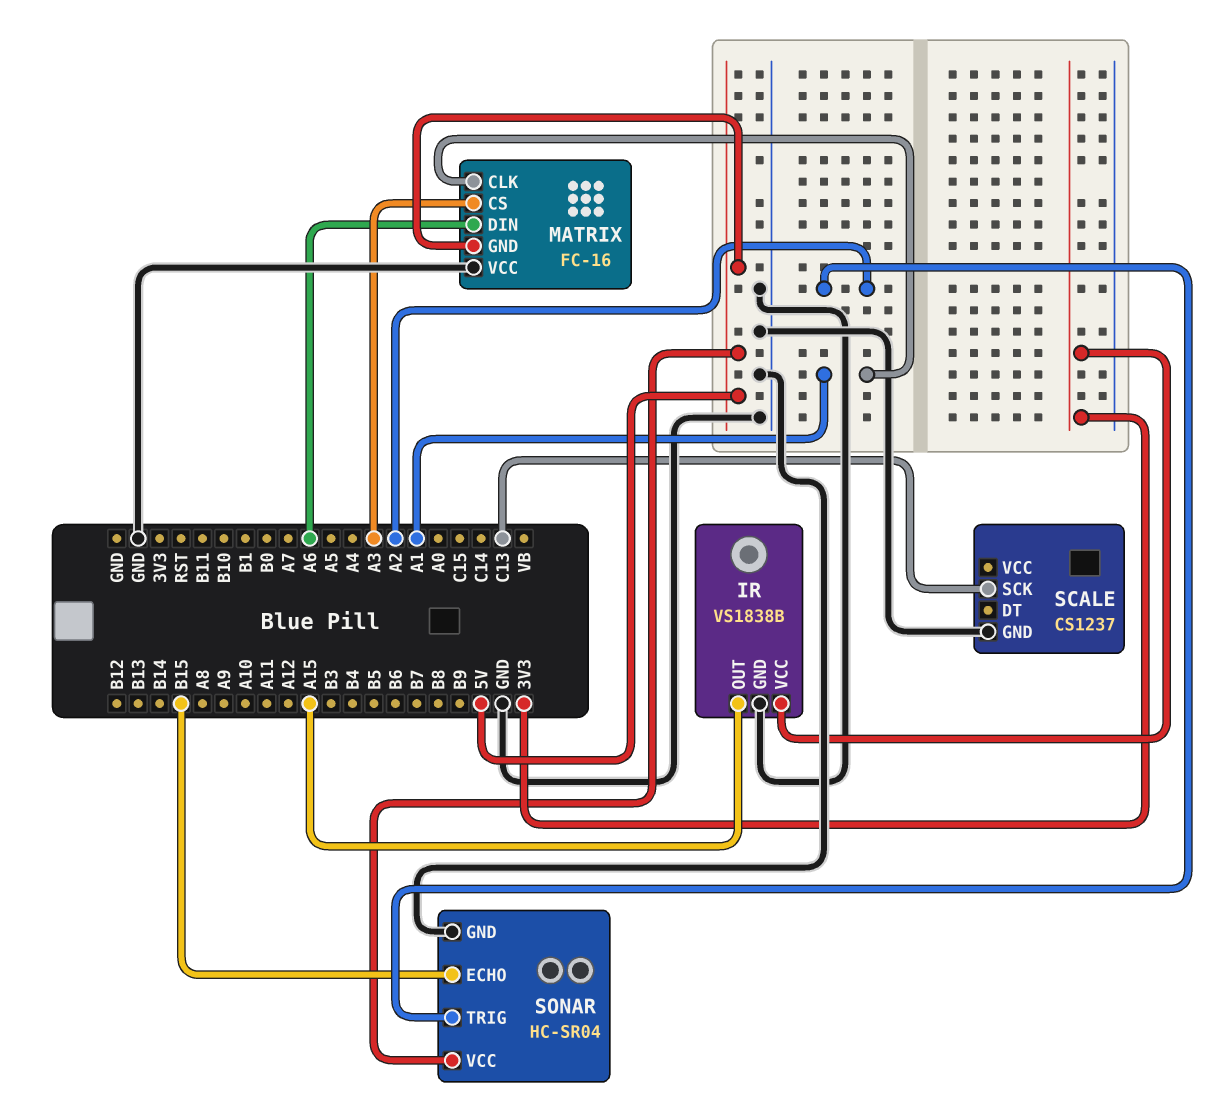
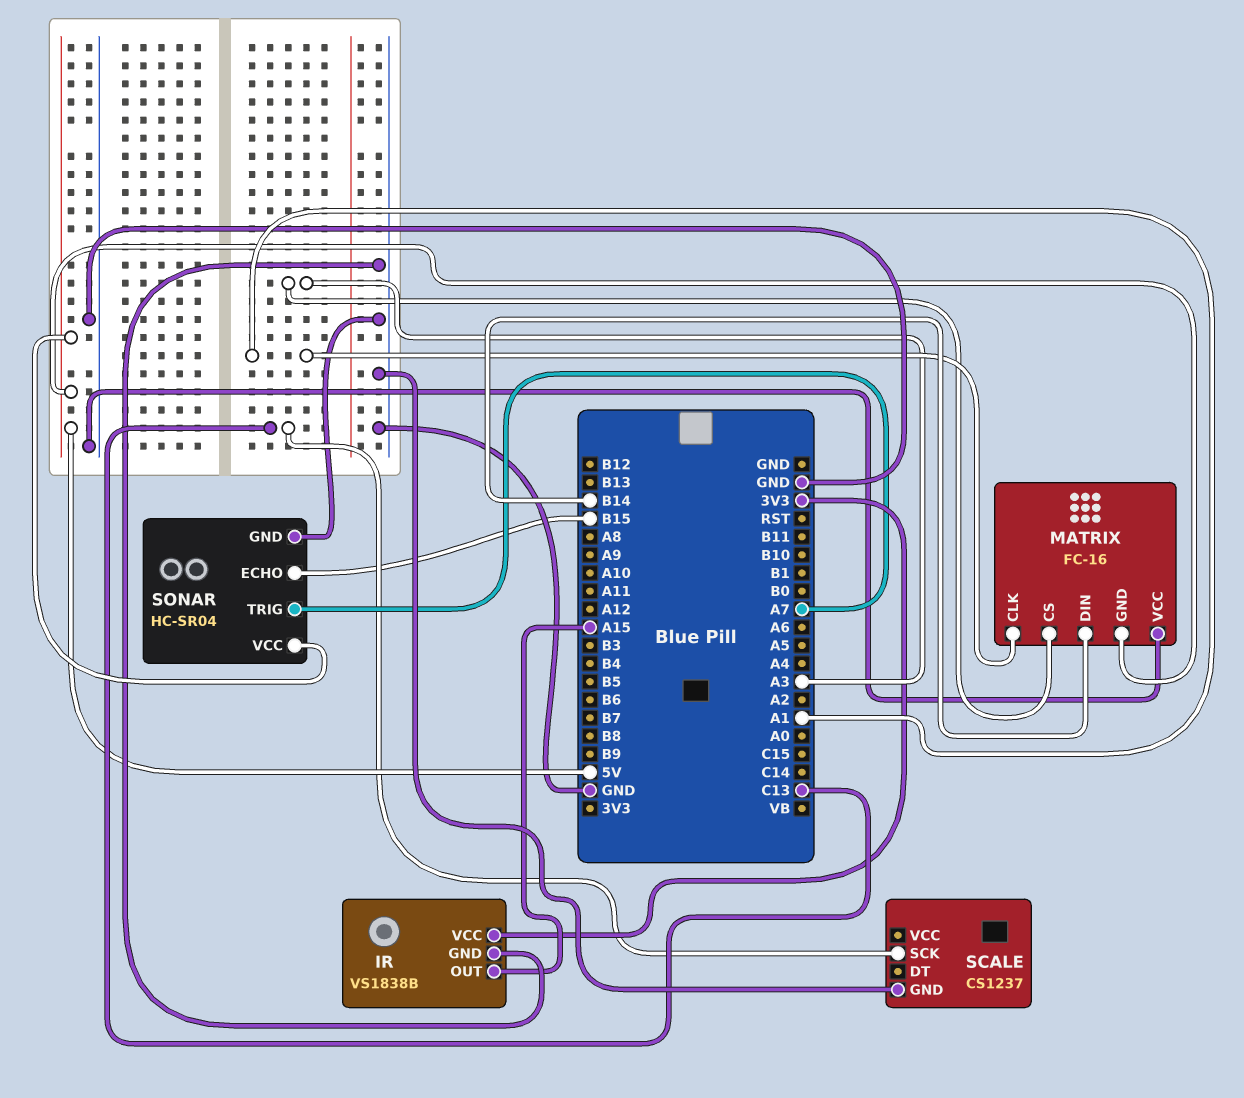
MATRIX pin DIN: A6 -> B14
SONAR pin TRIG: A2 -> A7

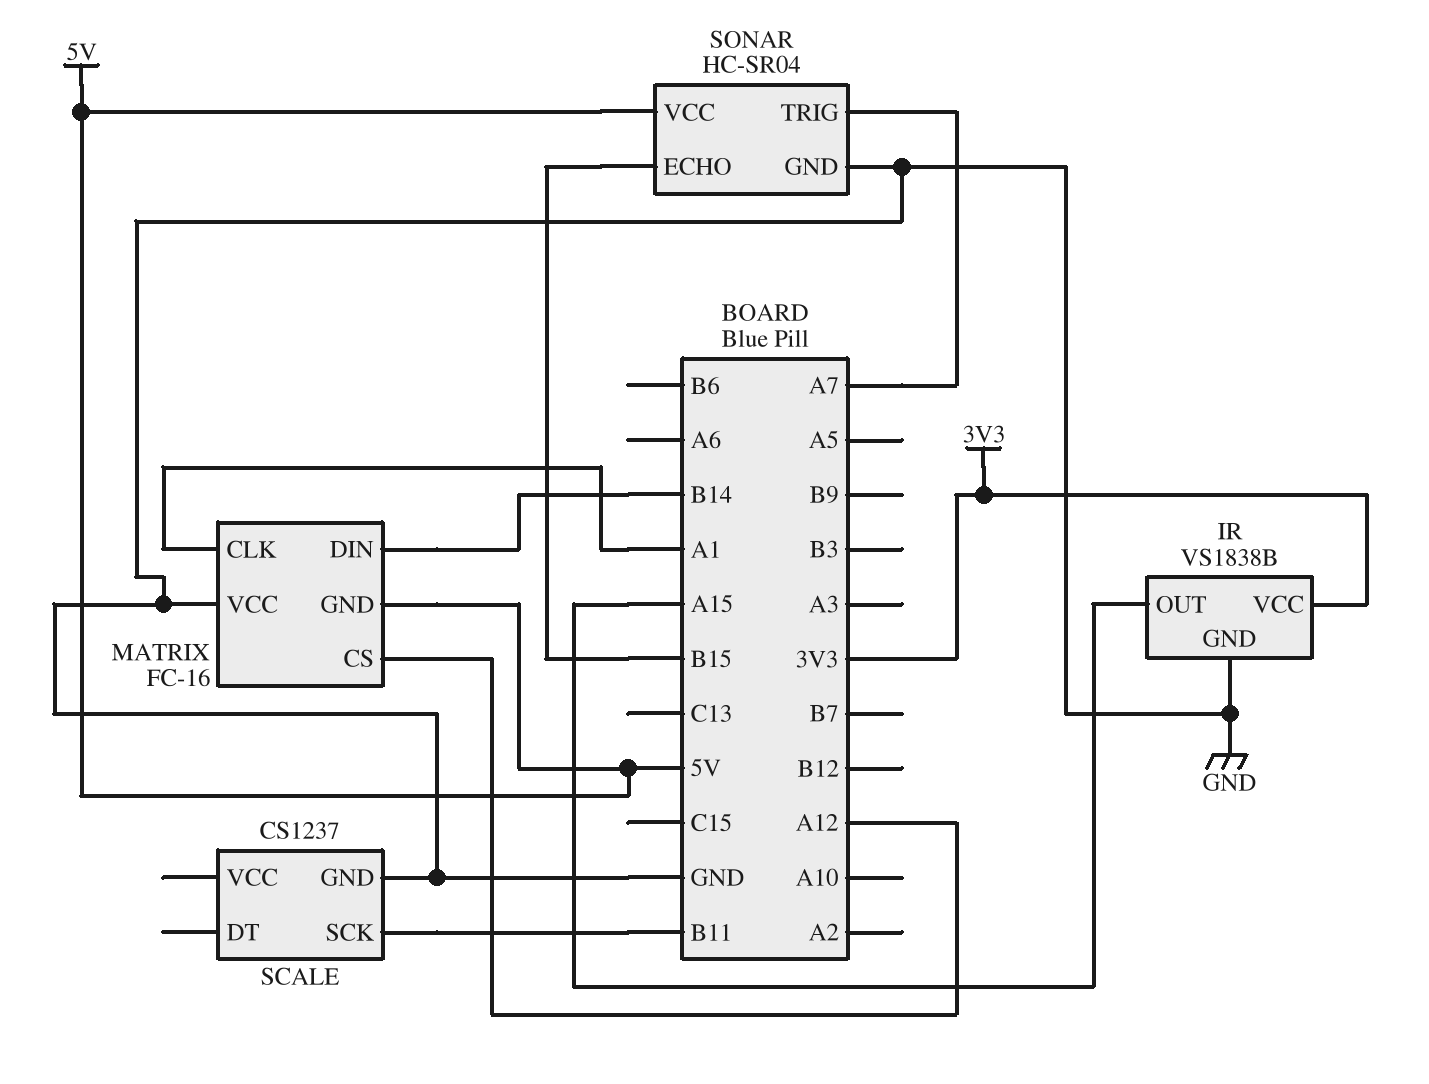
MATRIX pin CS: A3 -> A12
SCALE pin SCK: C13 -> B11

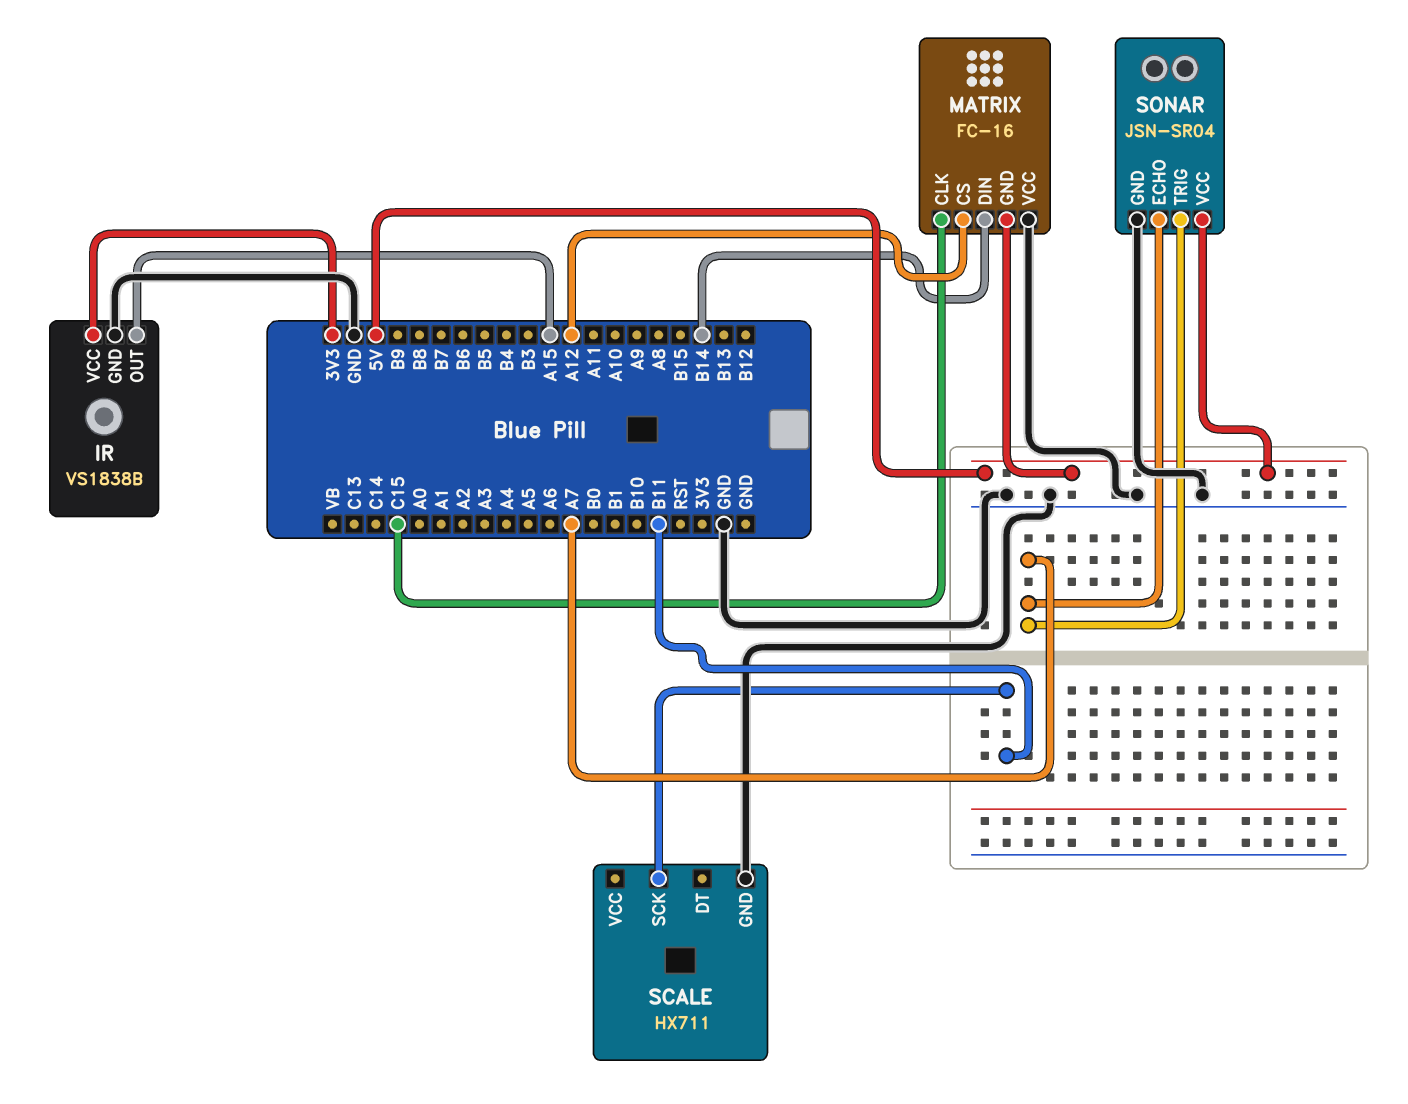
MATRIX pin CLK: A1 -> C15
SCALE: CS1237 -> HX711
SONAR: HC-SR04 -> JSN-SR04
SONAR pin ECHO: B15 -> A7

